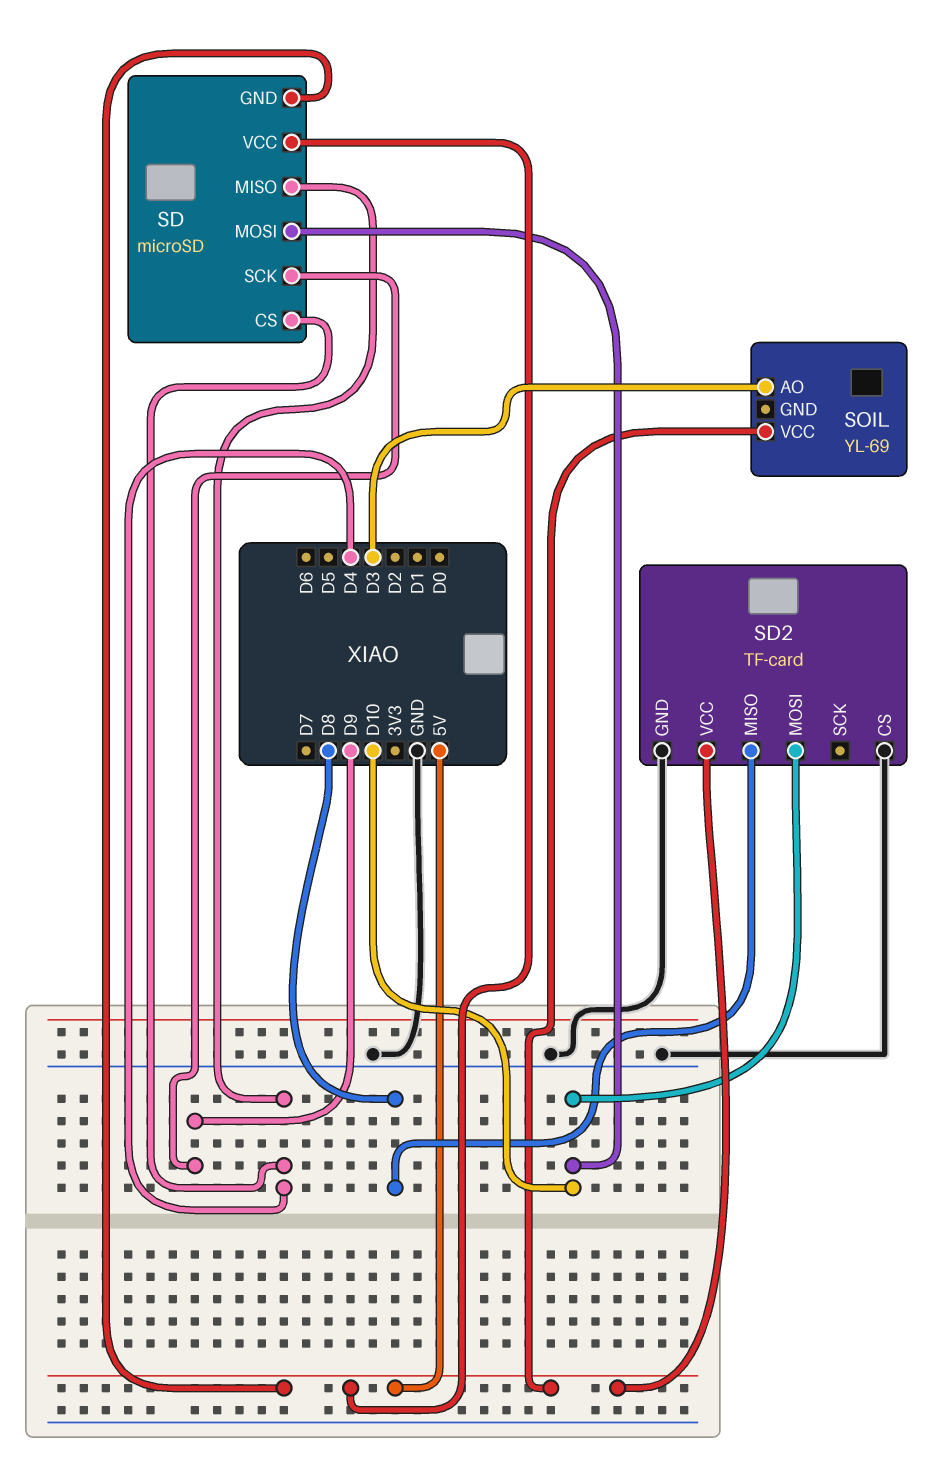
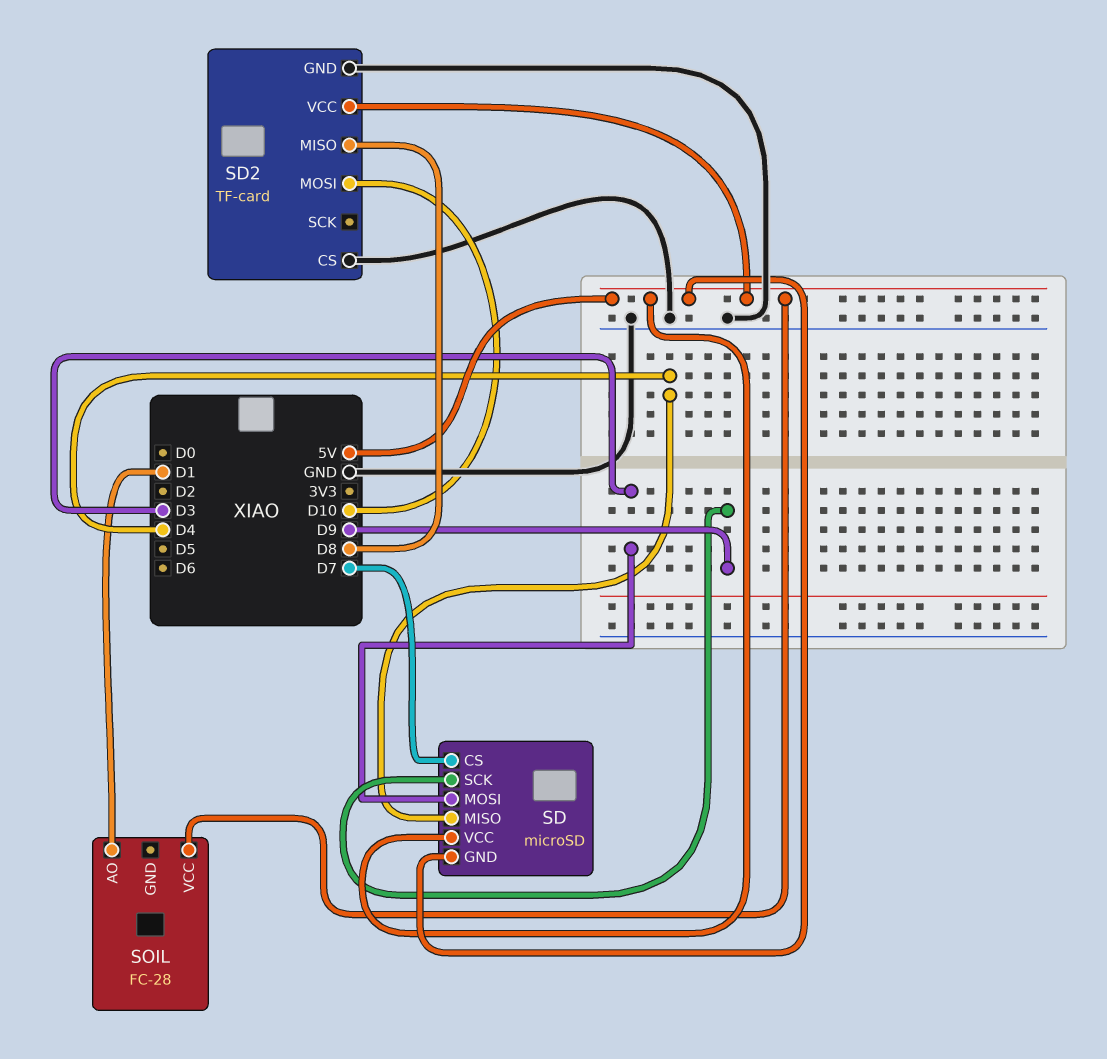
SD pin CS: D4 -> D7
SD pin MOSI: D10 -> D3
SOIL: YL-69 -> FC-28
SOIL pin AO: D3 -> D1

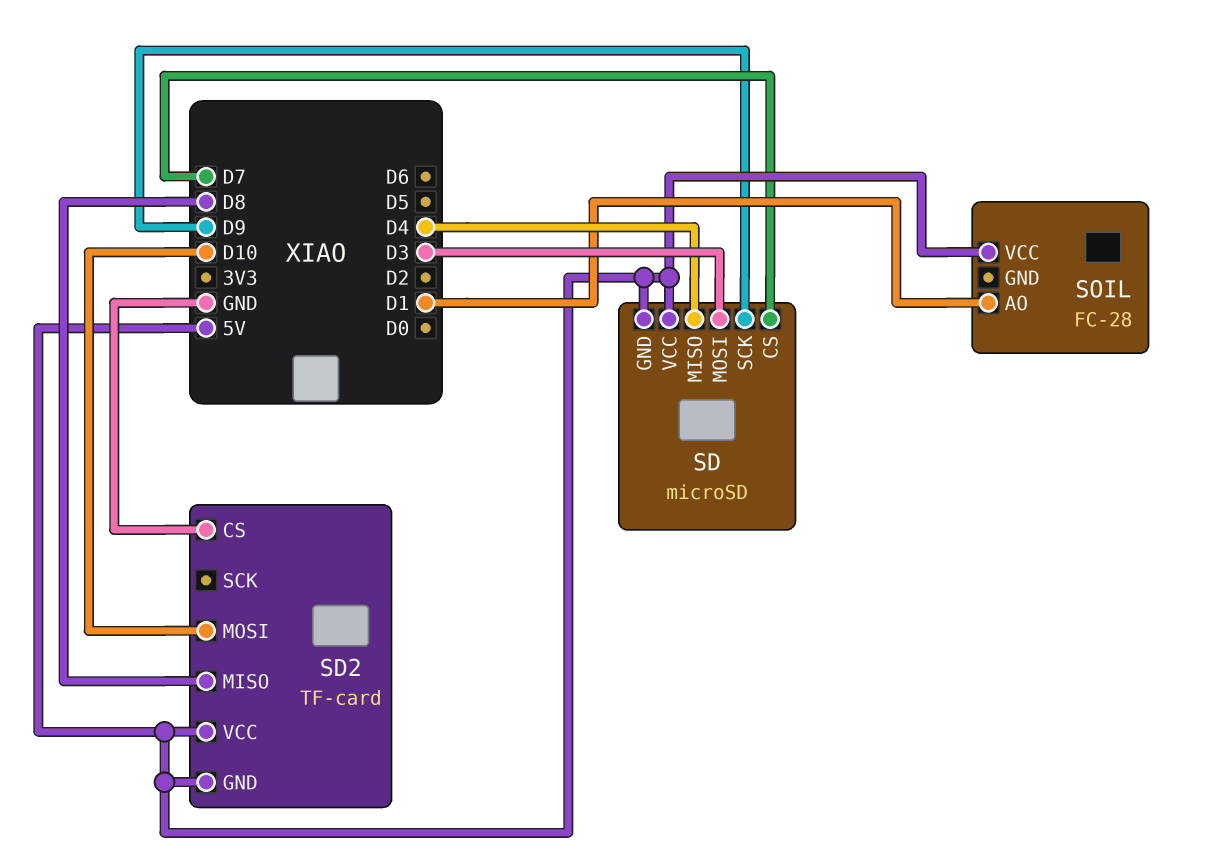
SD2 pin GND: GND -> 5V

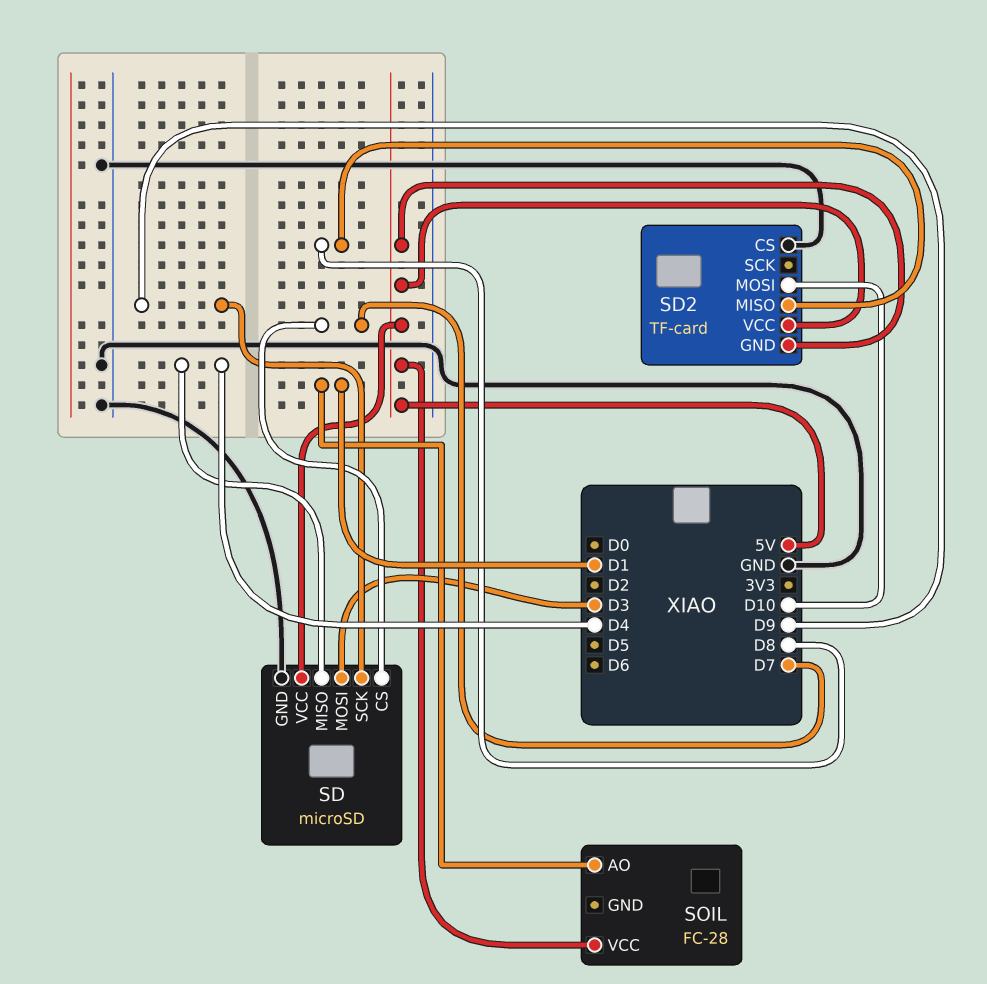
SD pin GND: 5V -> GND

